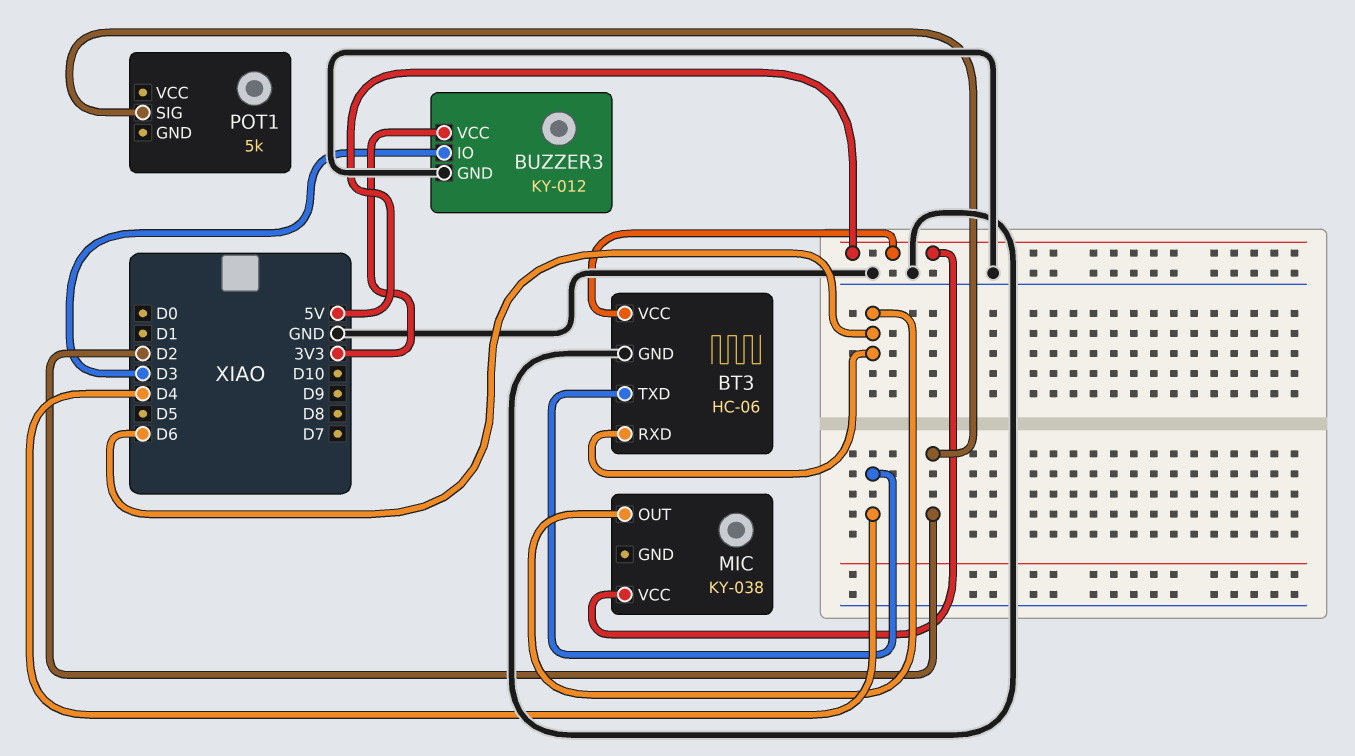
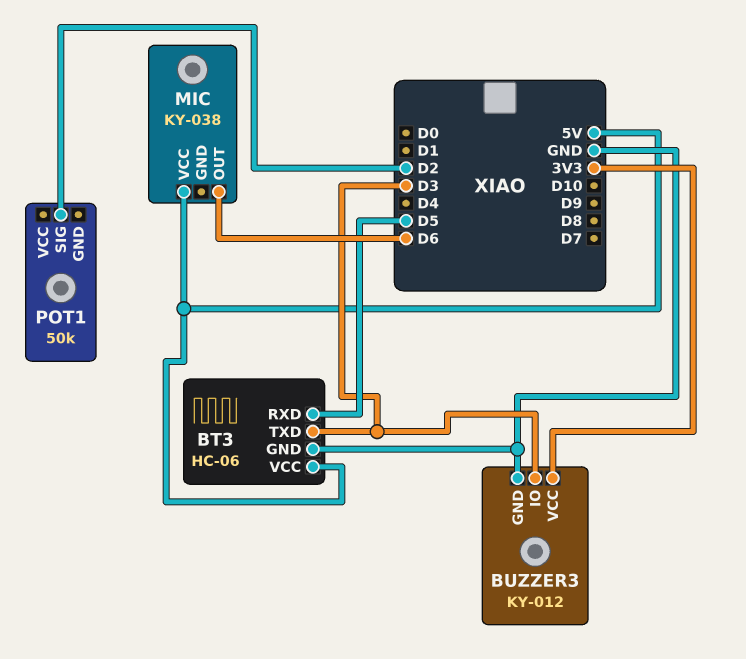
BT3 pin RXD: D6 -> D5
BT3 pin TXD: D4 -> D3
POT1: 5k -> 50k

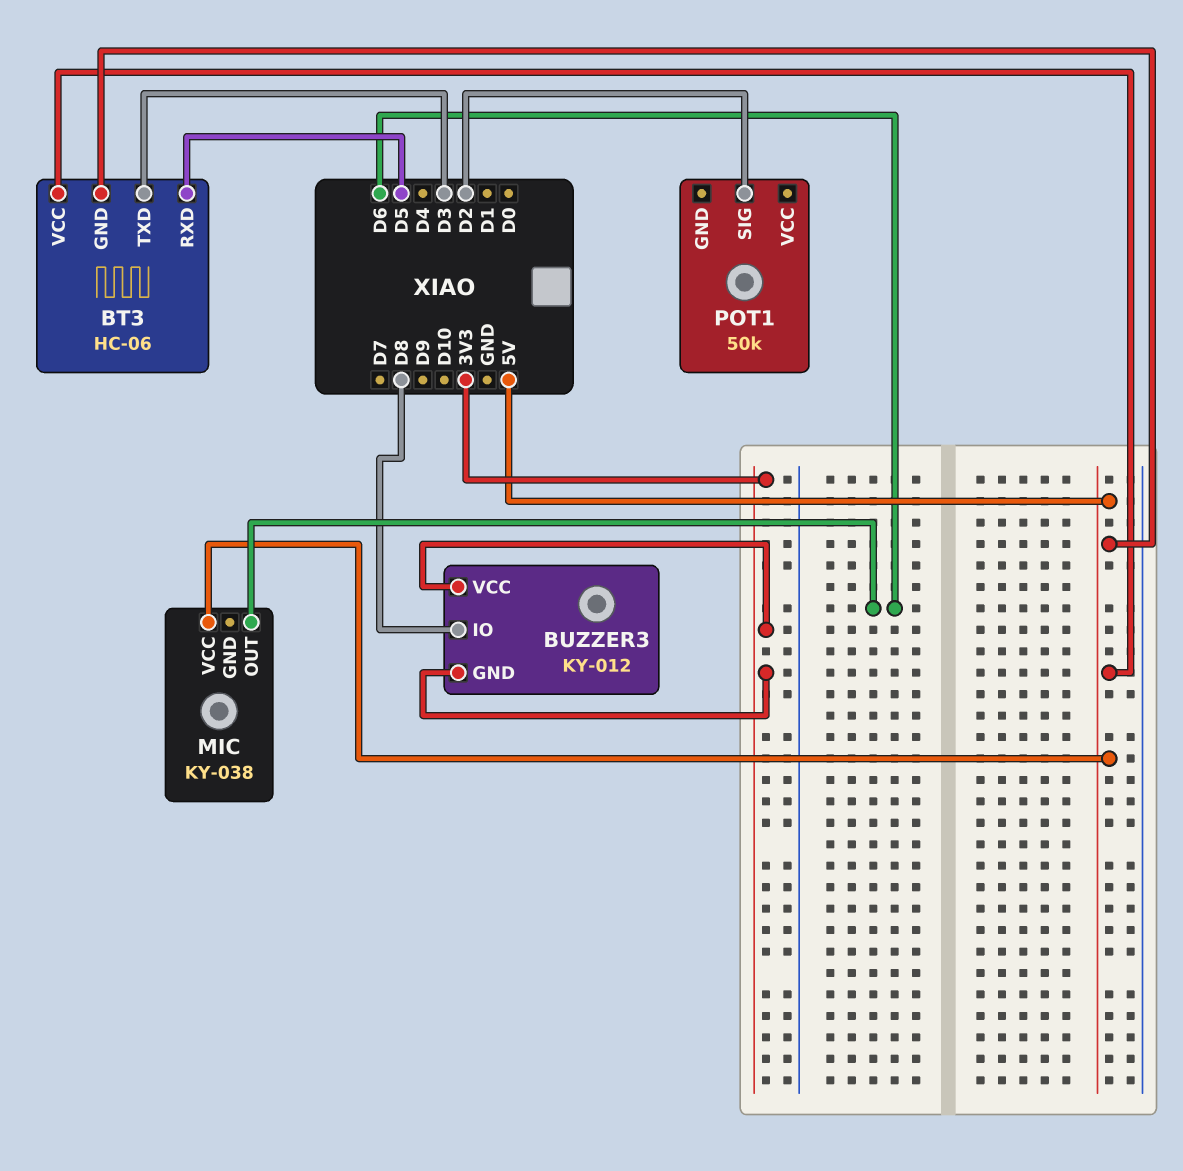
BT3 pin GND: GND -> 5V
BUZZER3 pin GND: GND -> 3V3
BUZZER3 pin IO: D3 -> D8

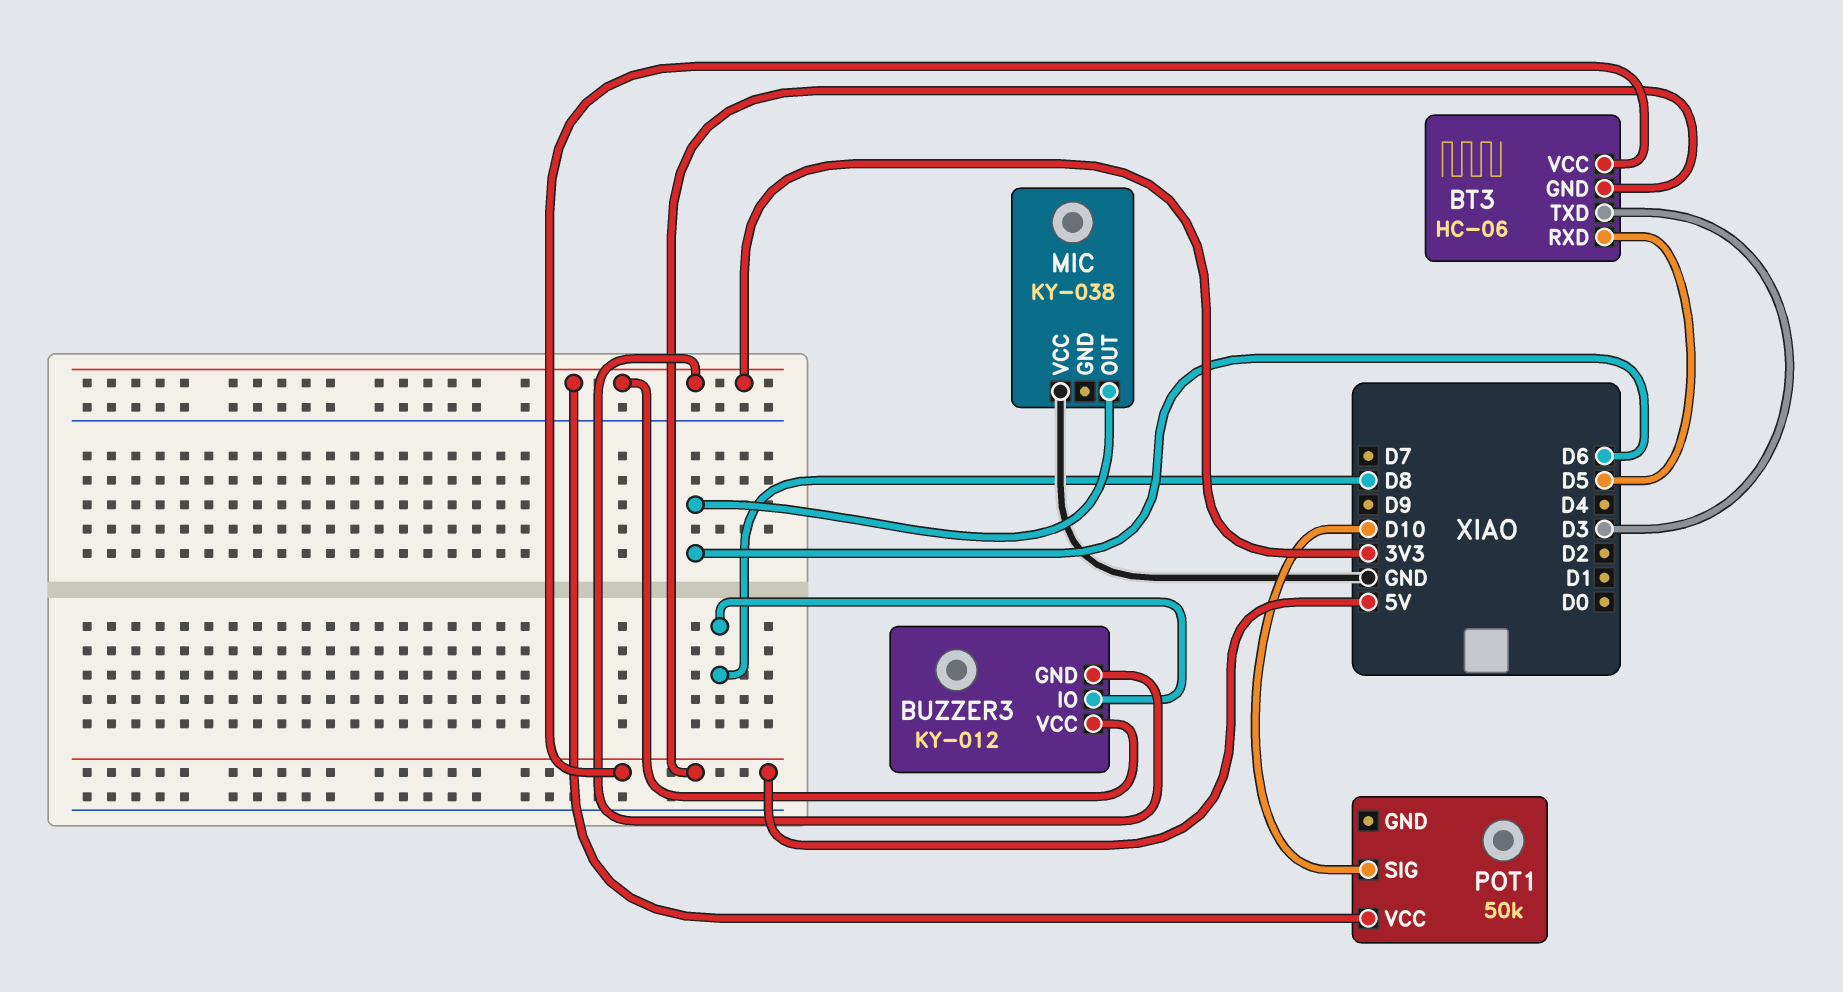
MIC pin VCC: 5V -> GND
POT1 pin SIG: D2 -> D10
POT1 pin VCC: none -> 3V3

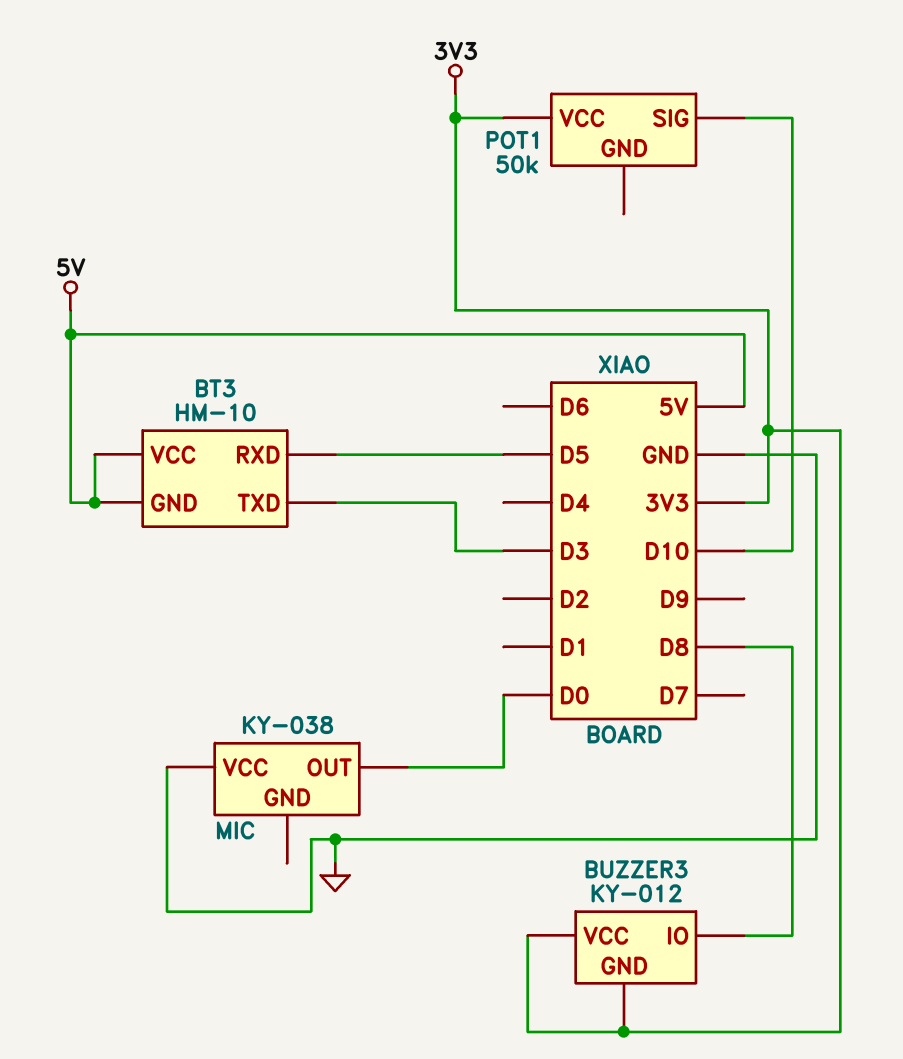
BT3: HC-06 -> HM-10
MIC pin OUT: D6 -> D0

